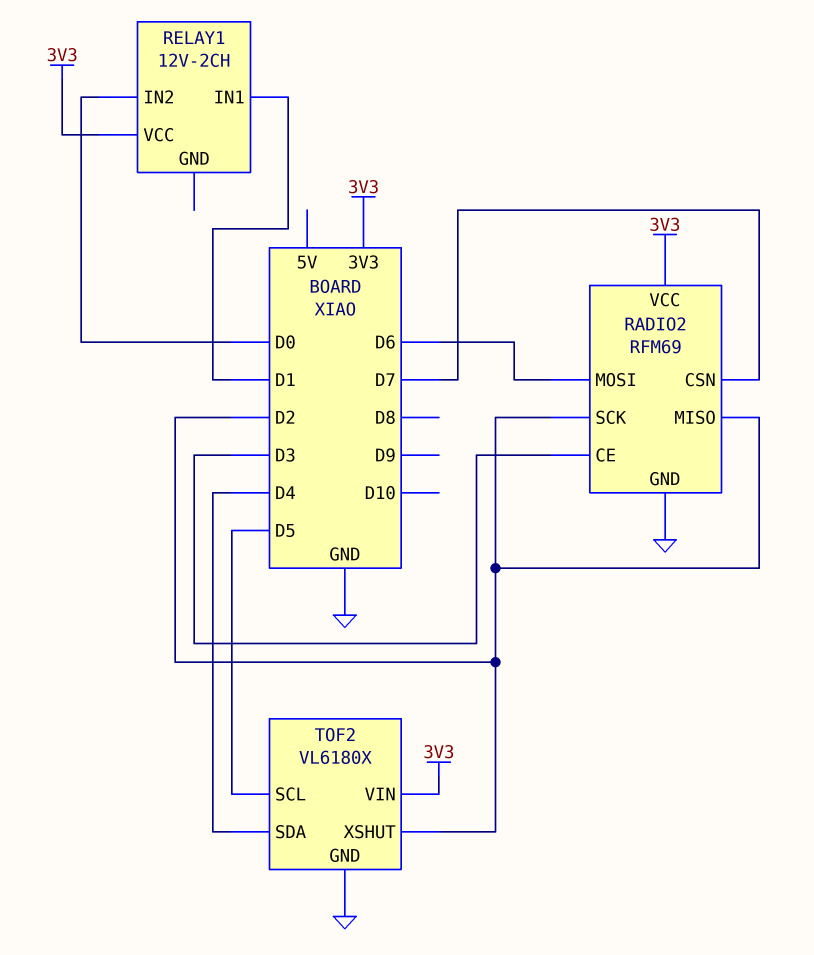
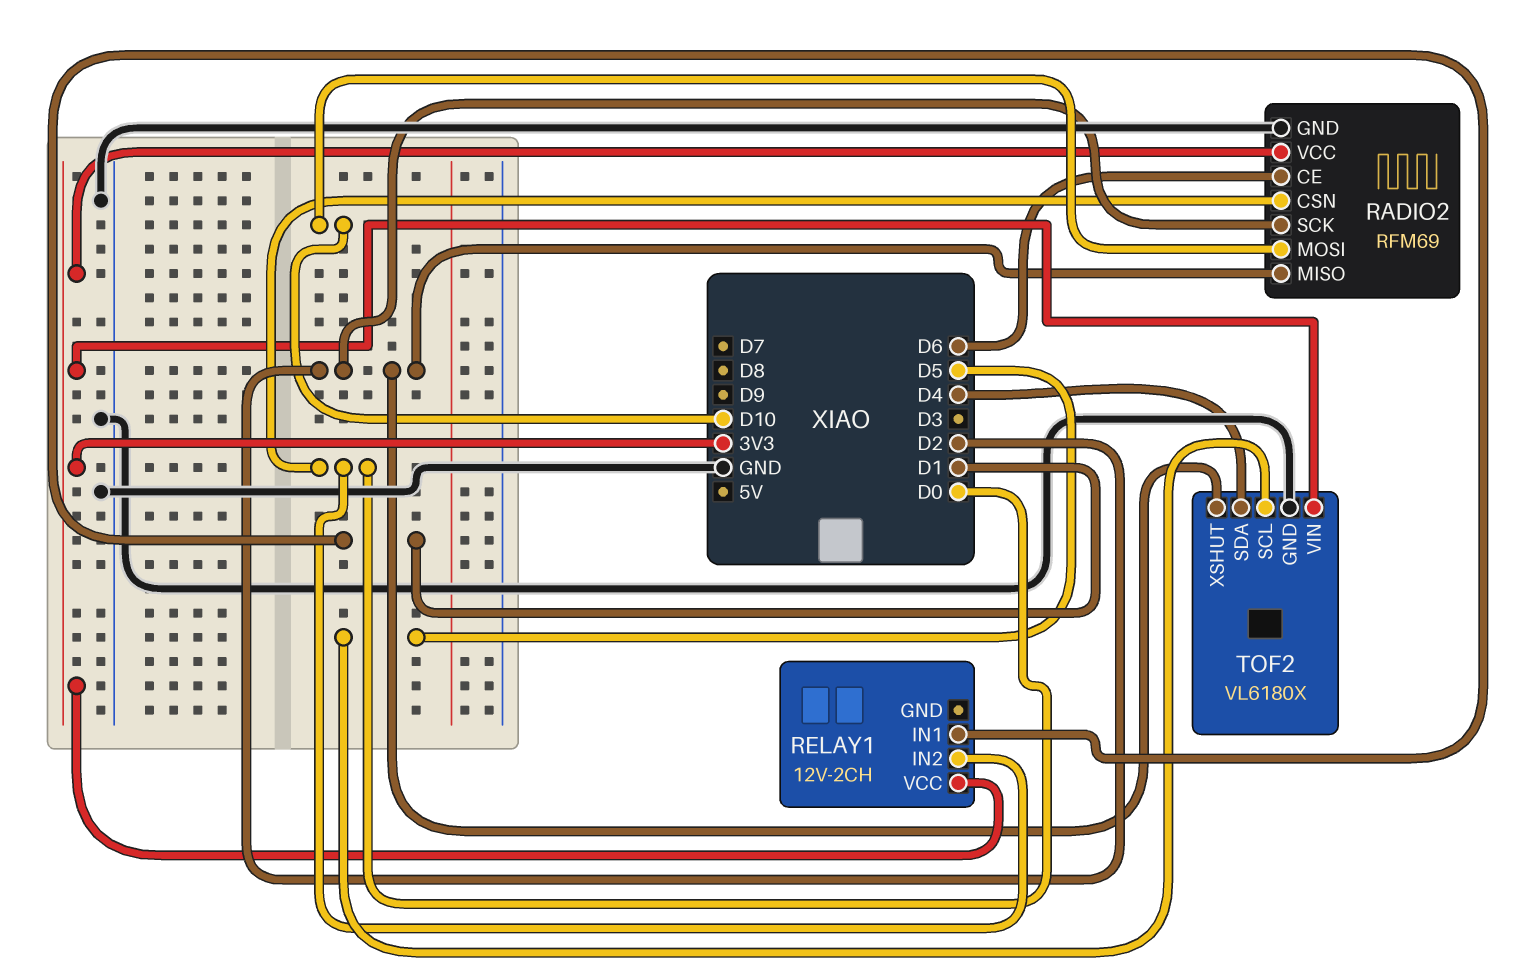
RADIO2 pin CE: D3 -> D6
RADIO2 pin CSN: D7 -> D0
RADIO2 pin MOSI: D6 -> D10

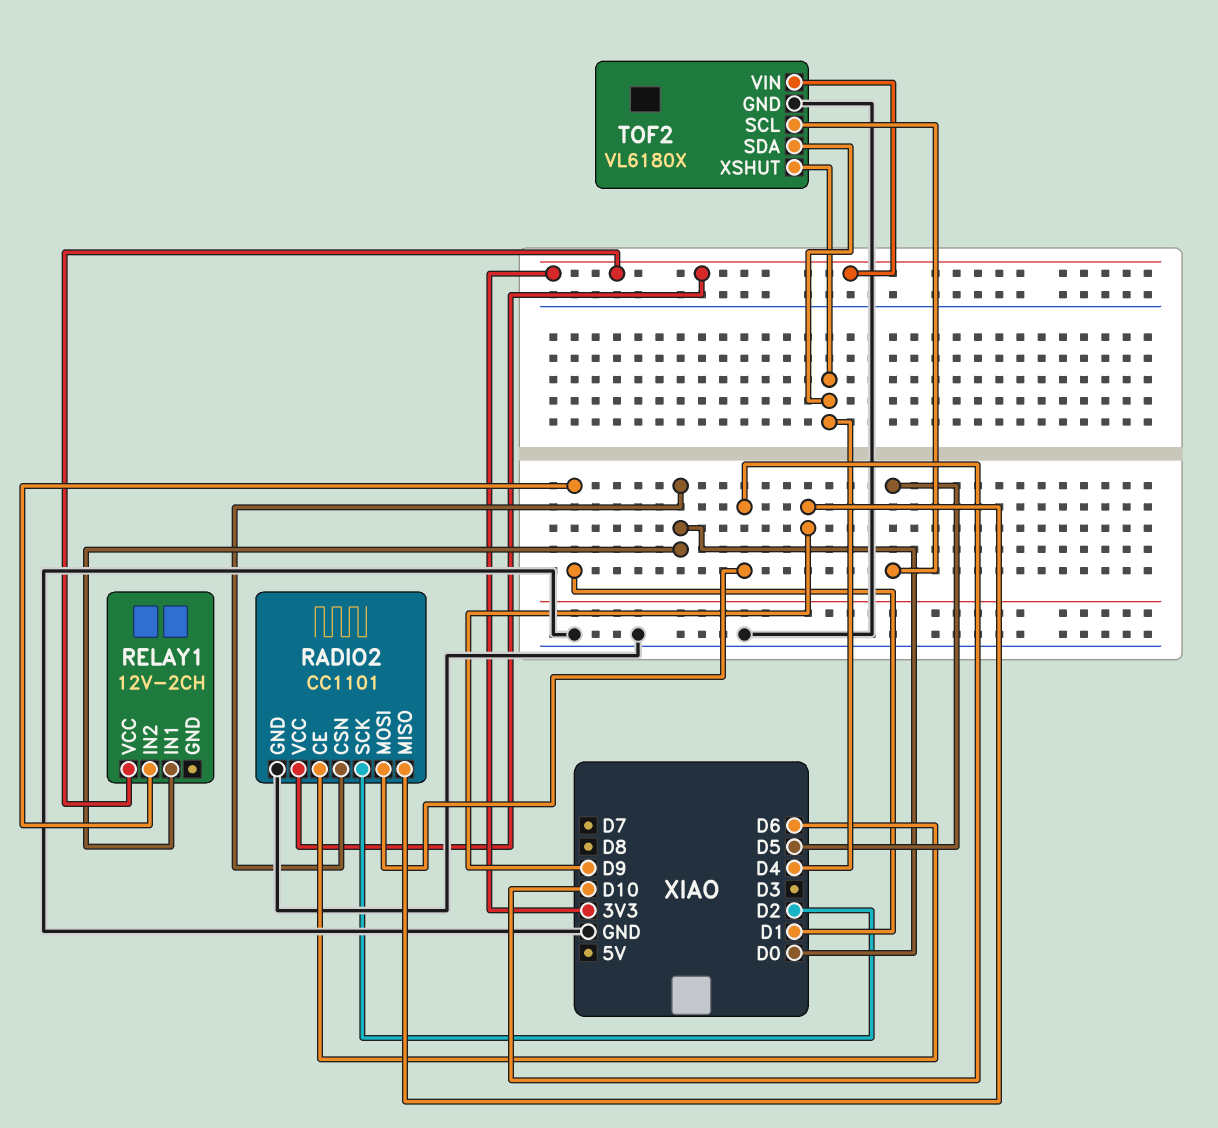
RADIO2: RFM69 -> CC1101
RADIO2 pin MISO: D2 -> D9
RELAY1 pin IN1: D1 -> D0
RELAY1 pin IN2: D0 -> D1
TOF2 pin XSHUT: D2 -> D4

